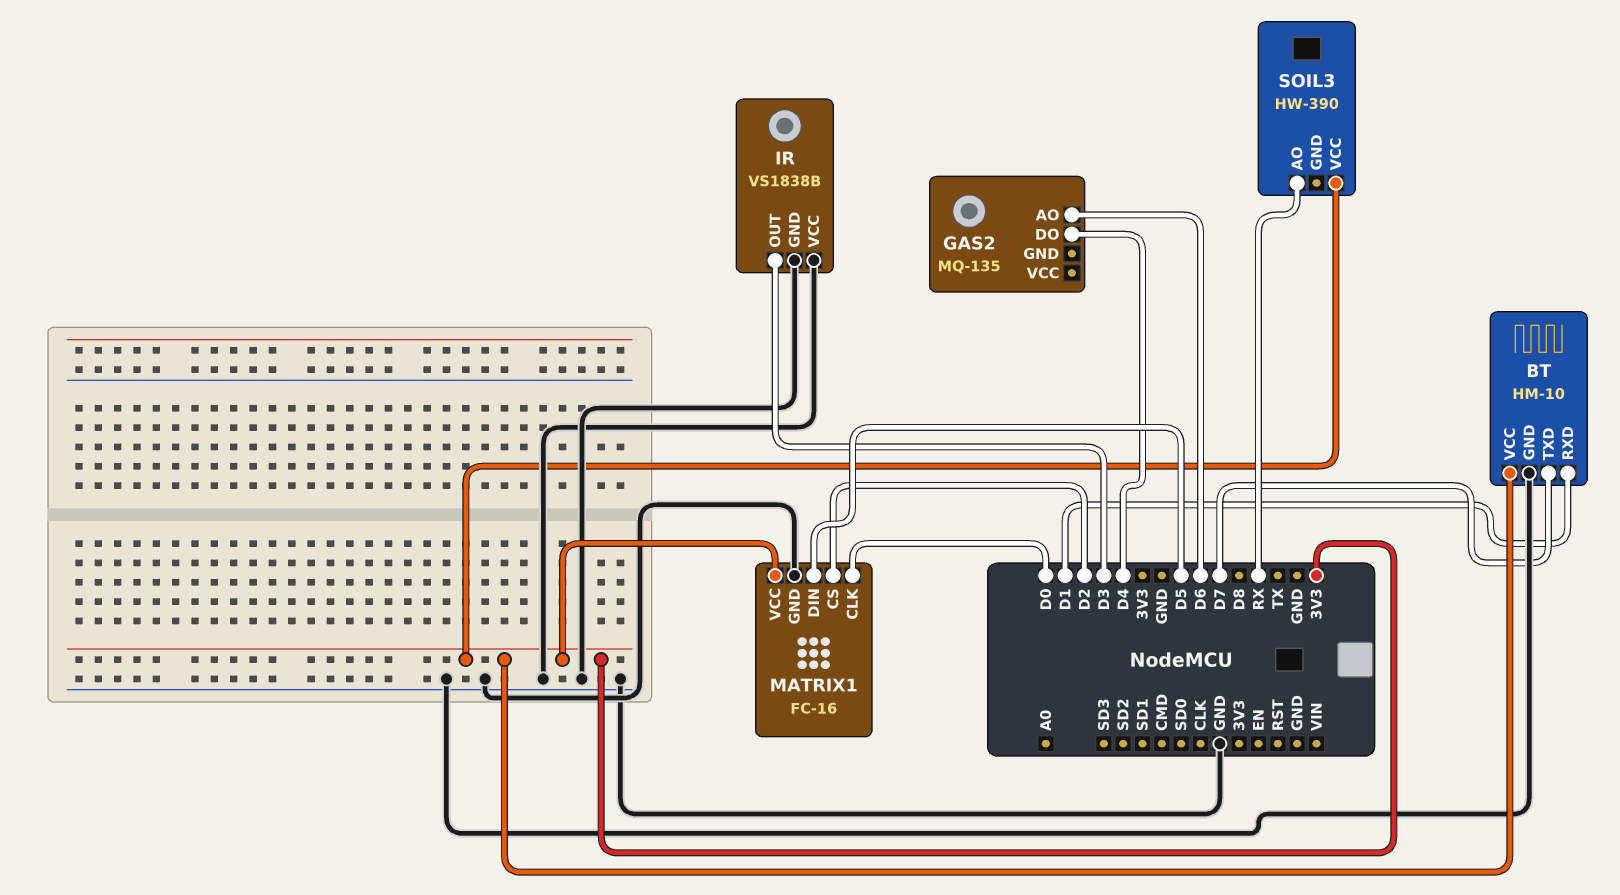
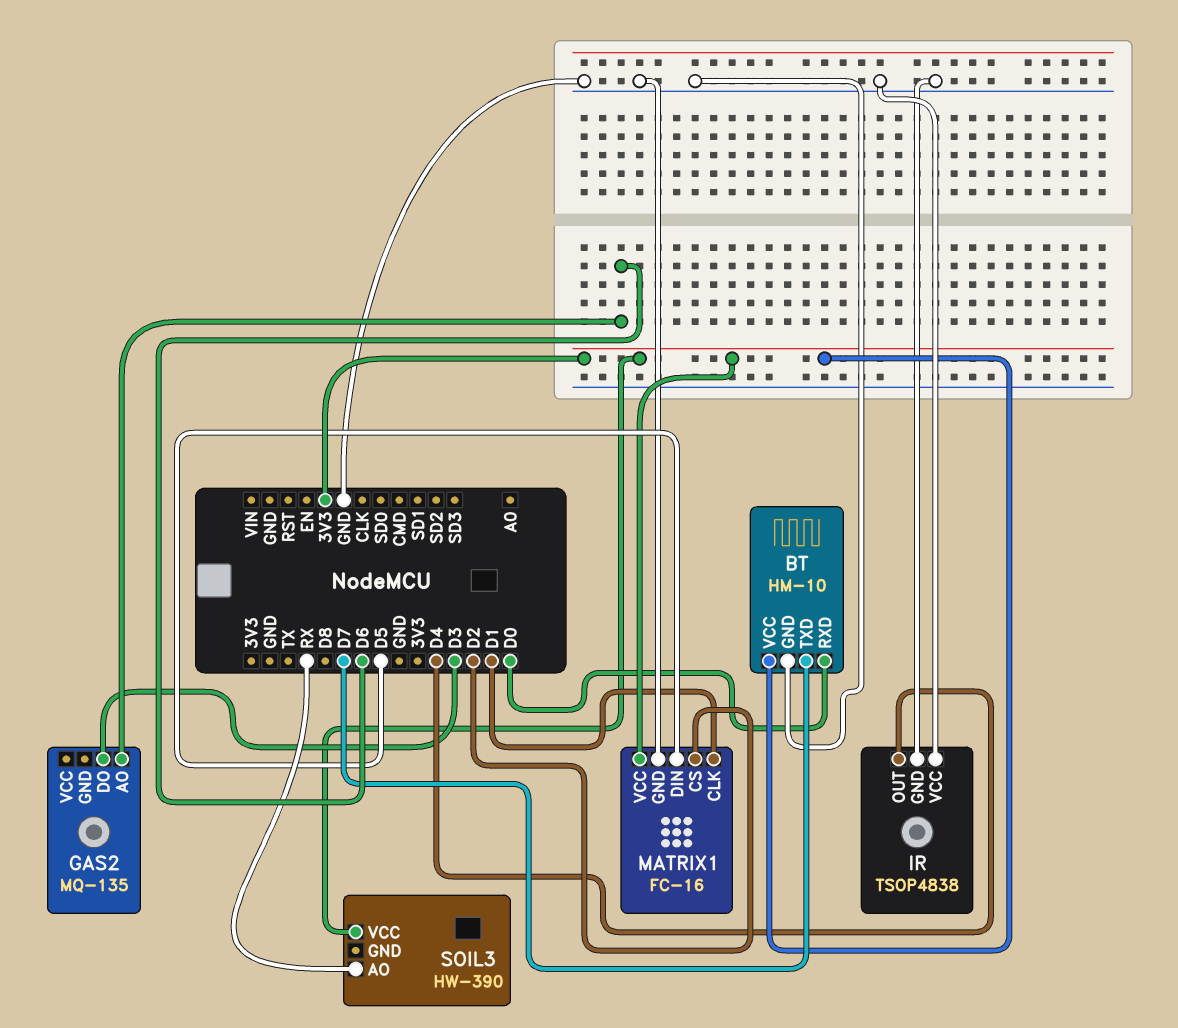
BT pin RXD: D1 -> D0
GAS2 pin DO: D4 -> D3
IR: VS1838B -> TSOP4838
IR pin OUT: D3 -> D4
MATRIX1 pin CLK: D0 -> D1

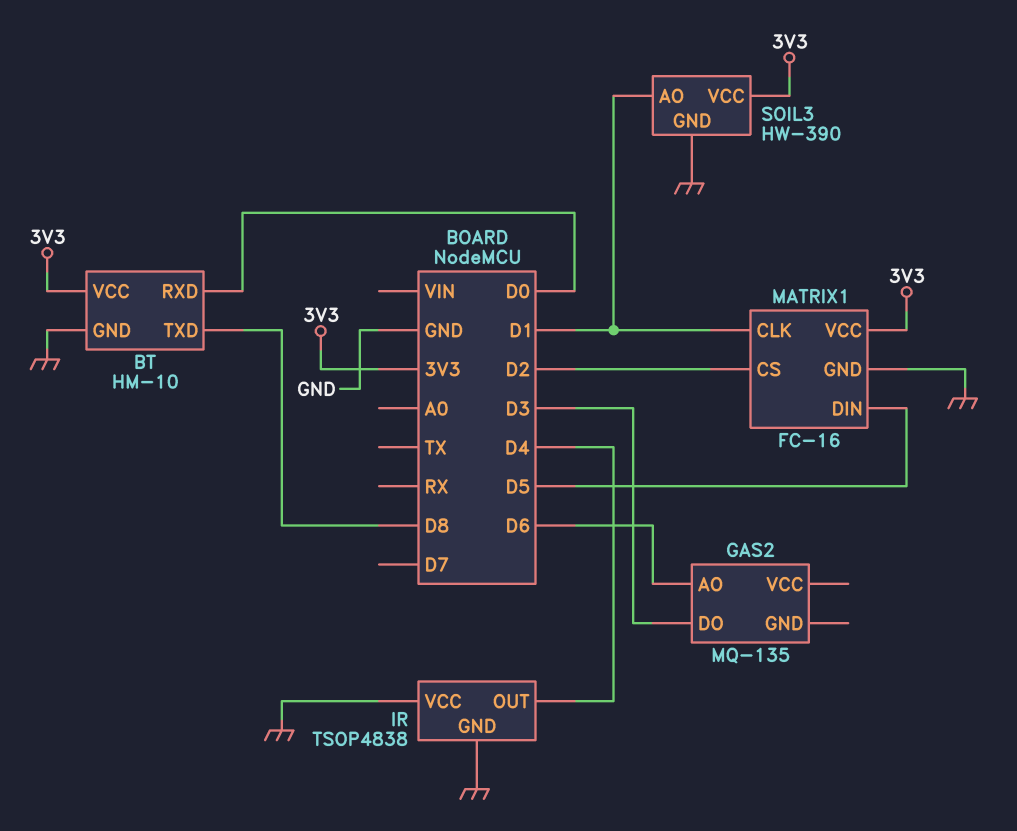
BT pin TXD: D7 -> D8
SOIL3 pin AO: RX -> D1
SOIL3 pin GND: none -> GND

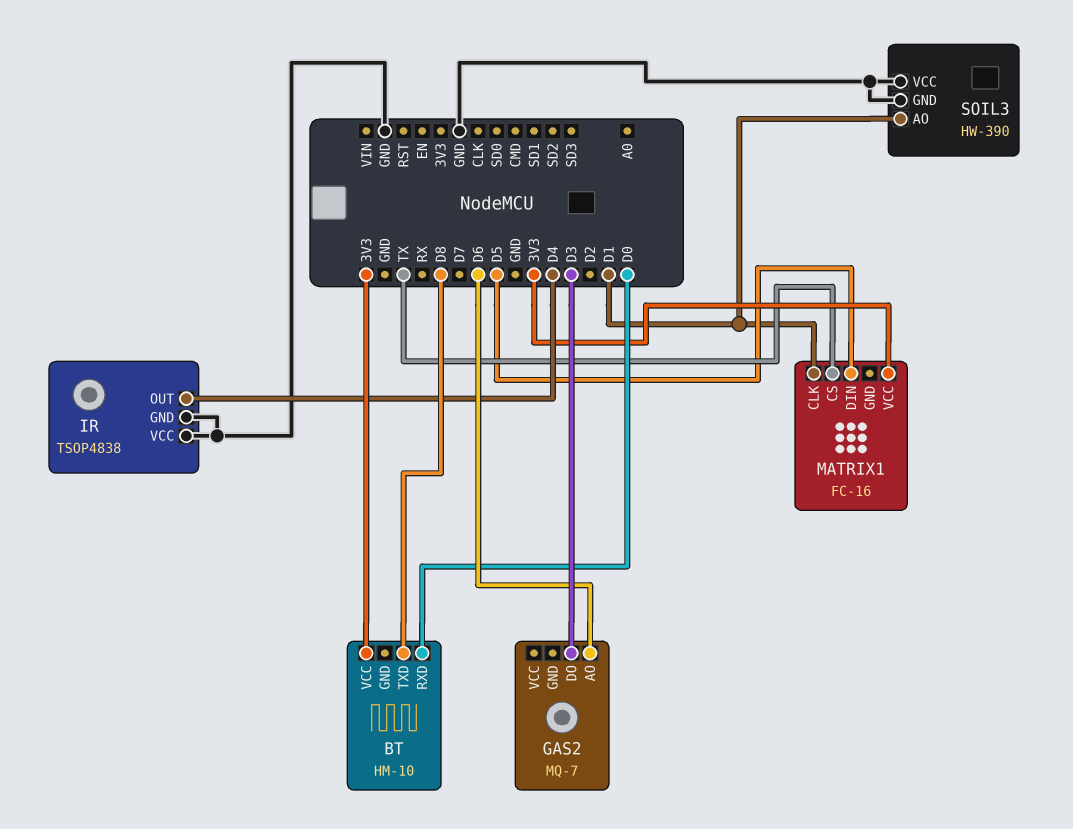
BT pin GND: GND -> none
GAS2: MQ-135 -> MQ-7
MATRIX1 pin CS: D2 -> TX
MATRIX1 pin GND: GND -> none
SOIL3 pin VCC: 3V3 -> GND

